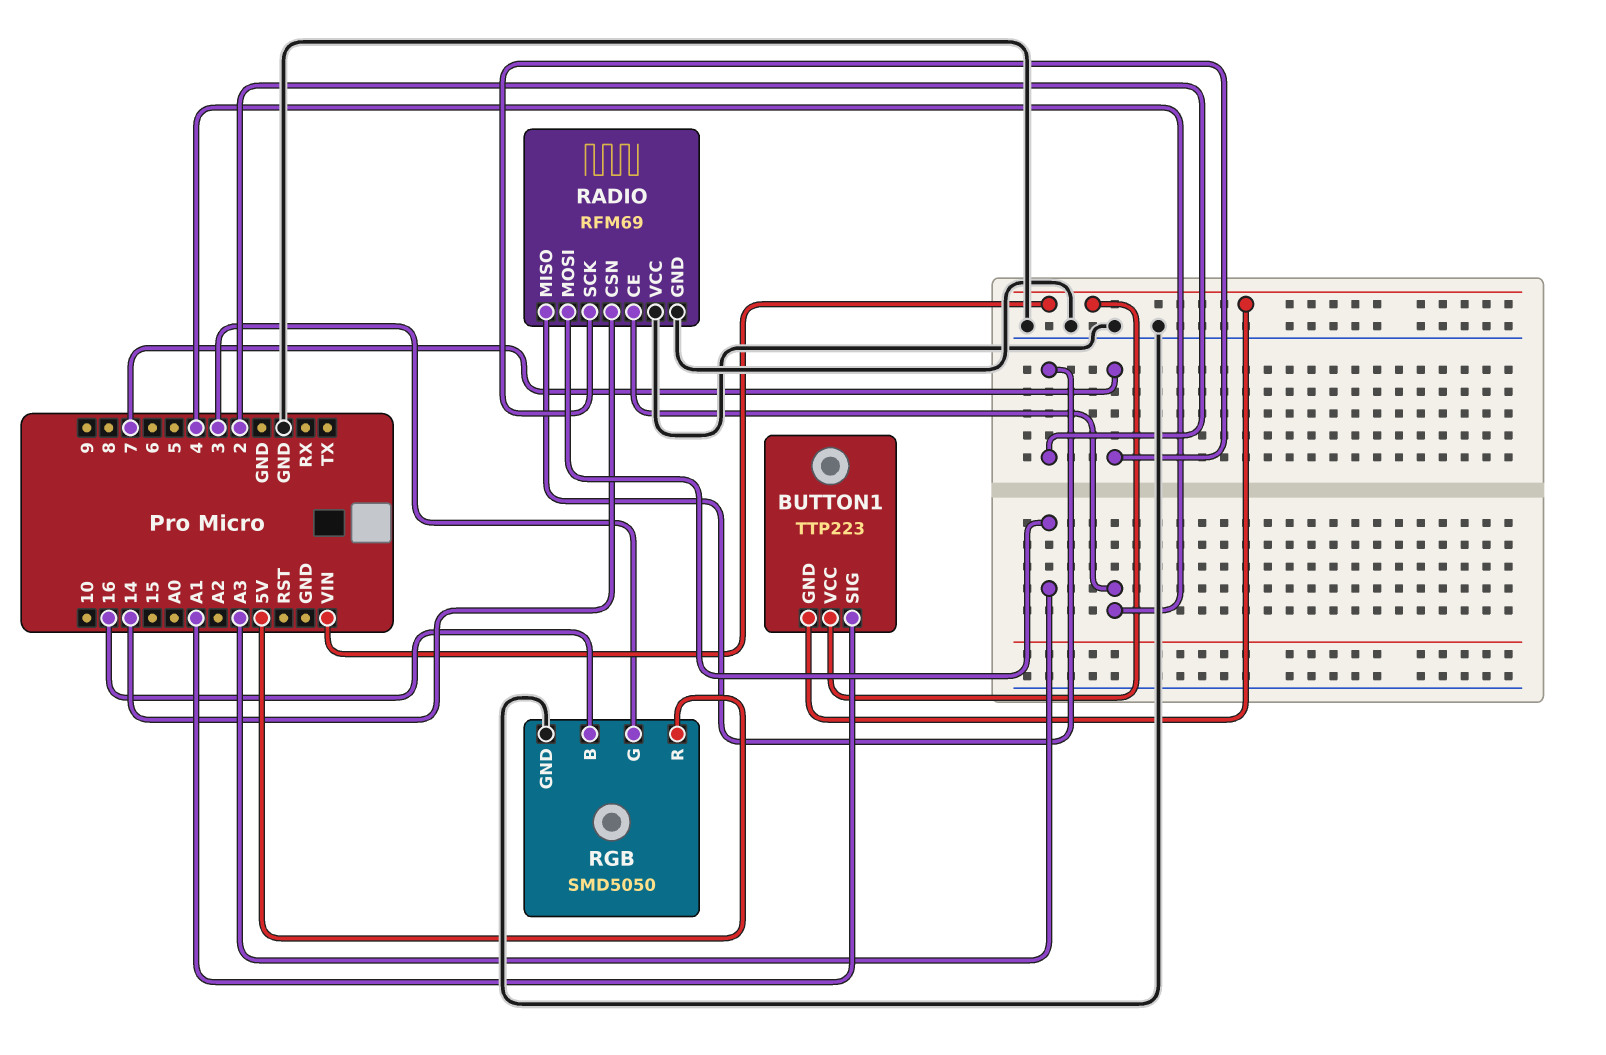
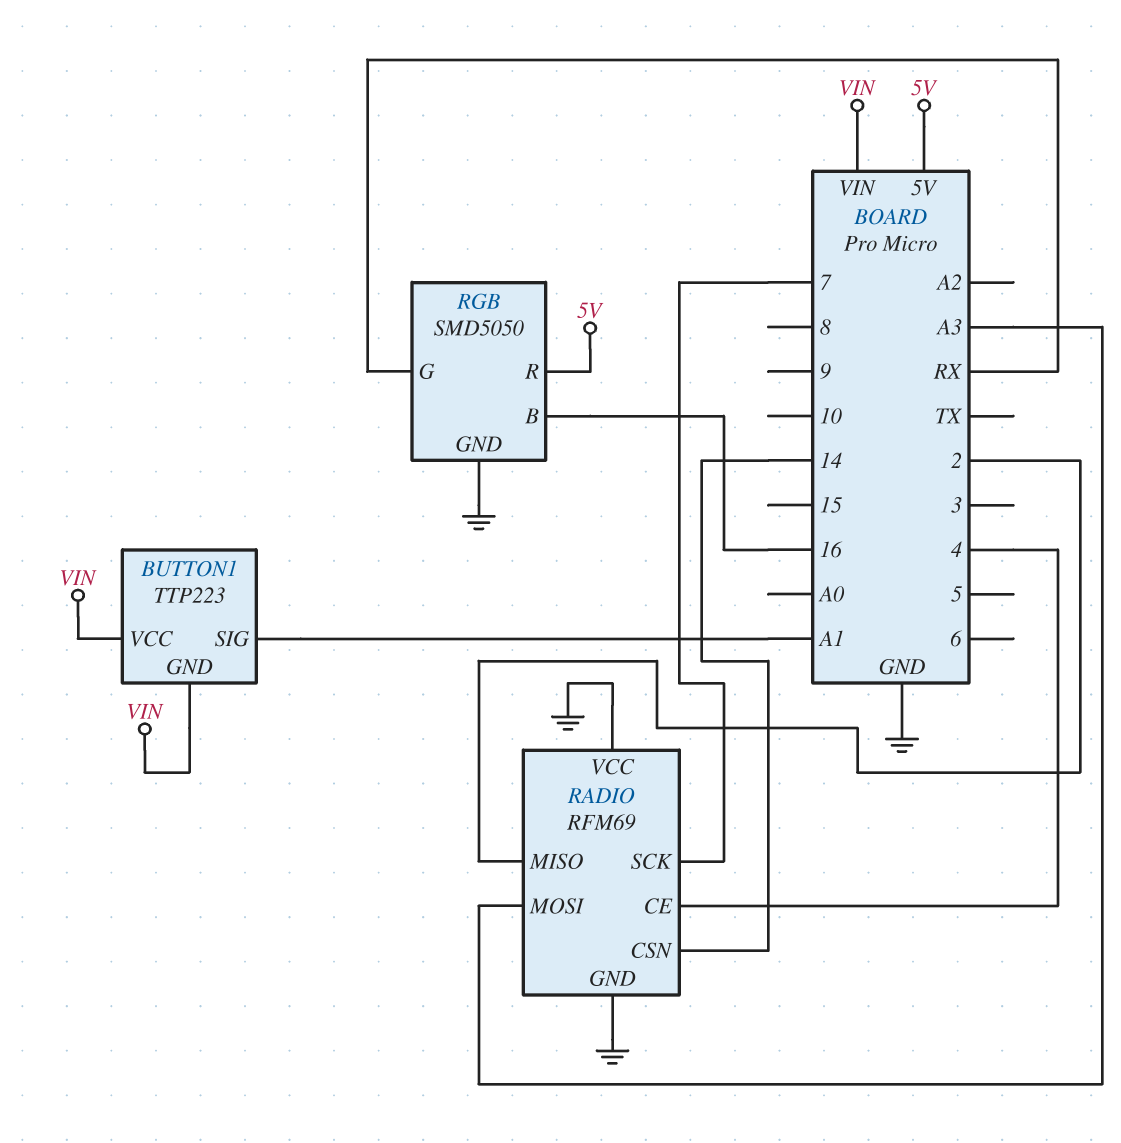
RGB pin G: 3 -> RX

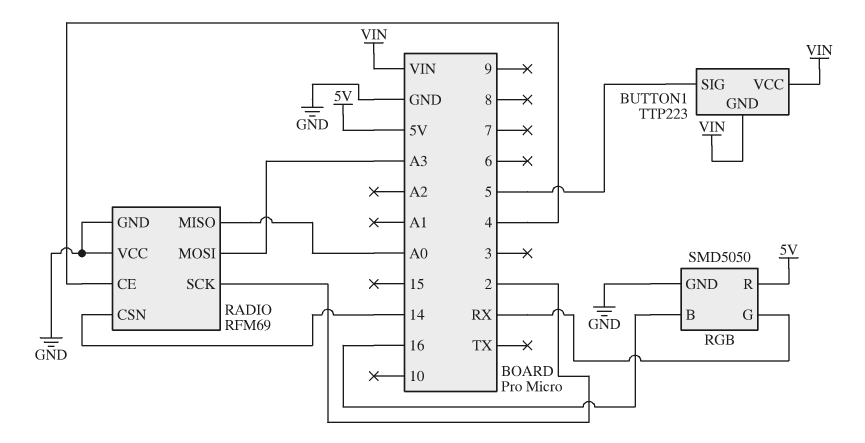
BUTTON1 pin SIG: A1 -> 5
RADIO pin MISO: 2 -> A0
RADIO pin SCK: 7 -> 2

